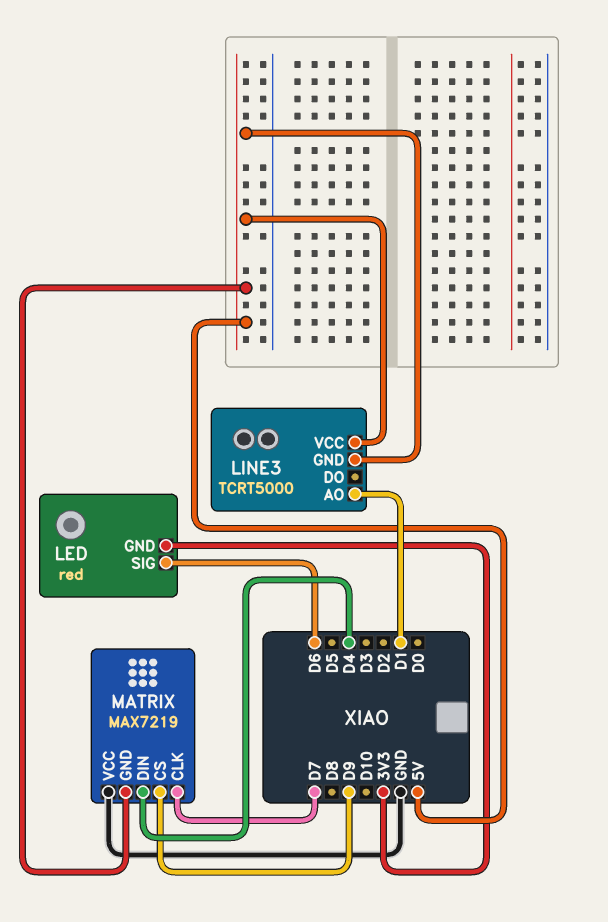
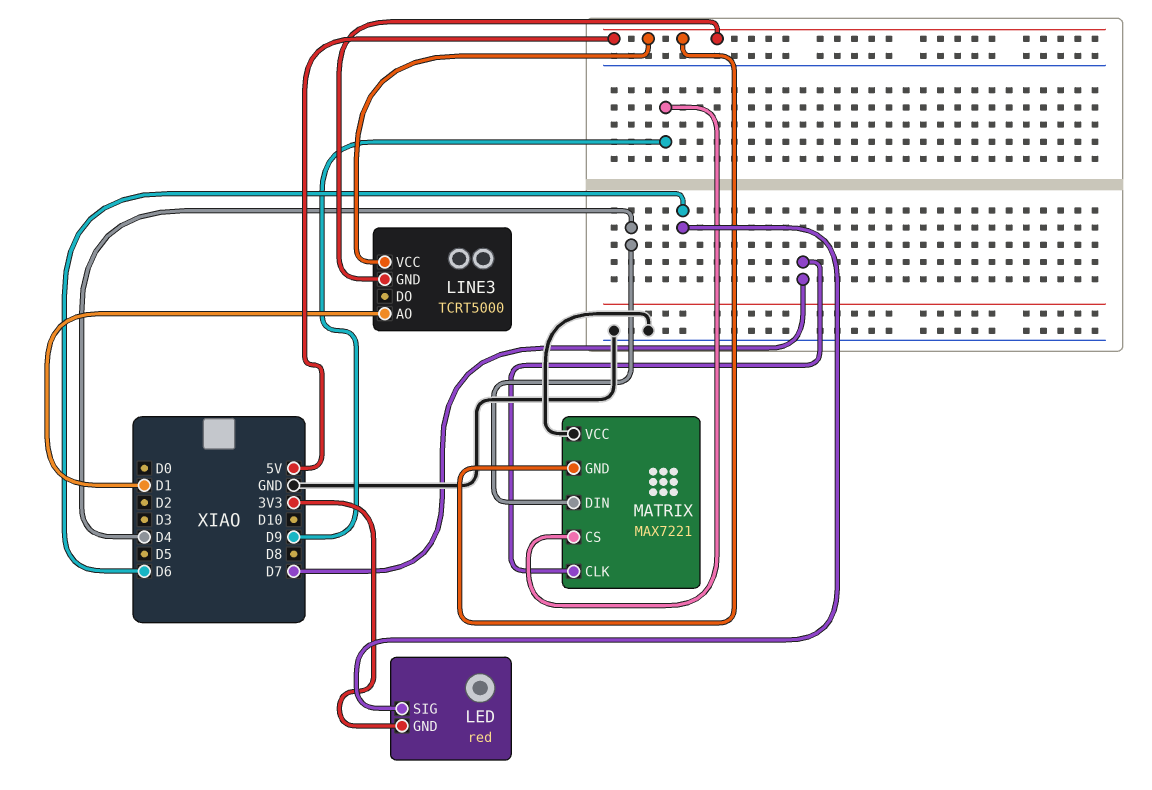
MATRIX: MAX7219 -> MAX7221

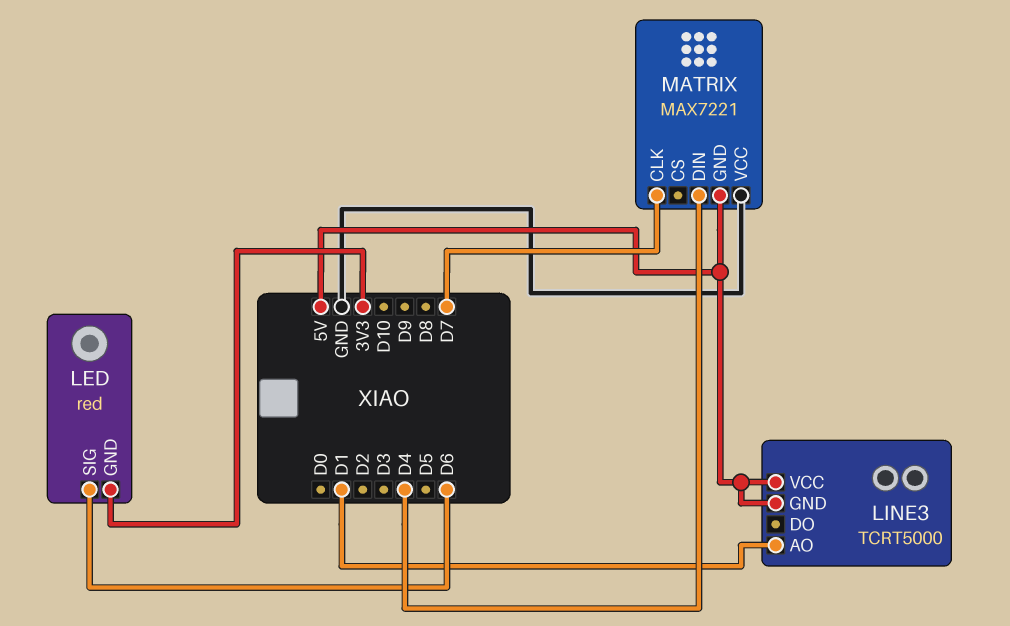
MATRIX pin CS: D9 -> none

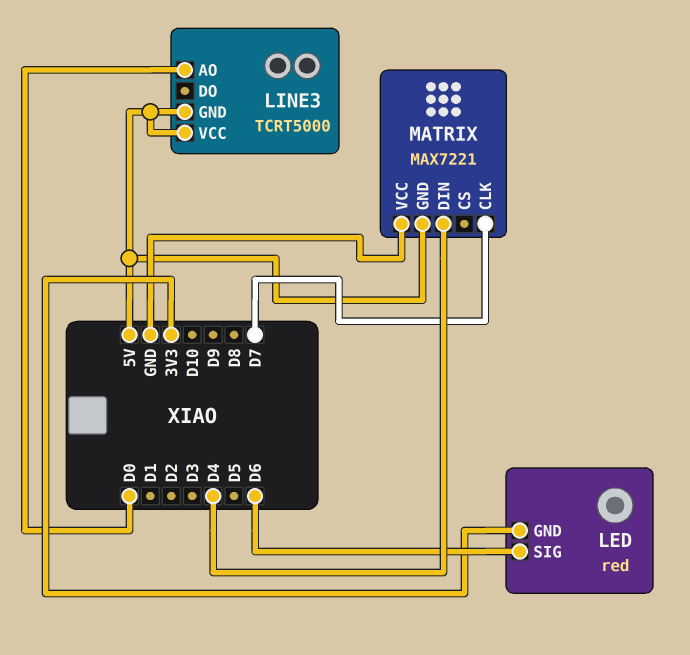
LINE3 pin AO: D1 -> D0

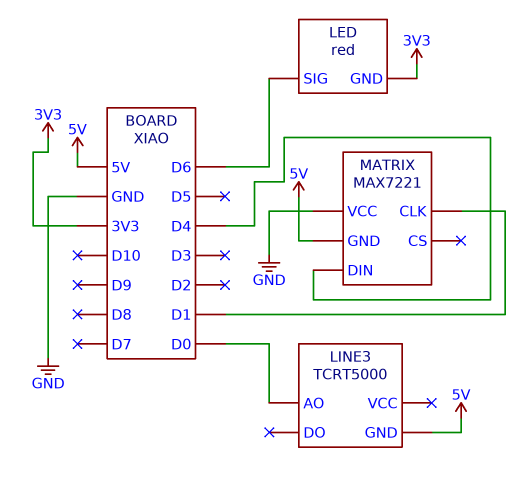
LINE3 pin VCC: 5V -> none
MATRIX pin CLK: D7 -> D1

